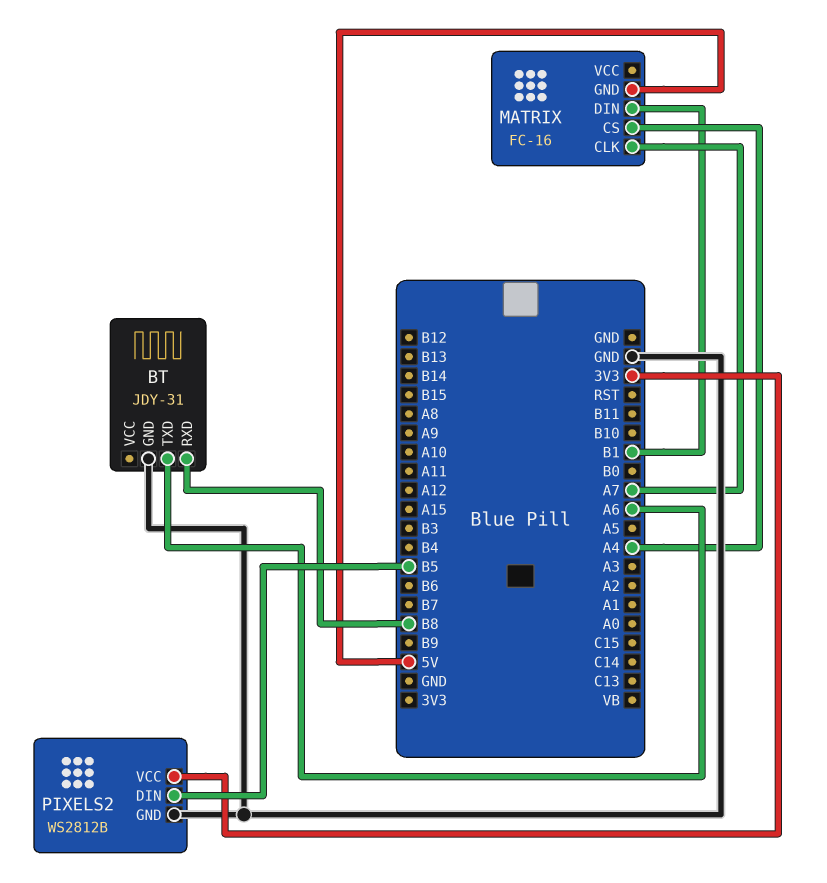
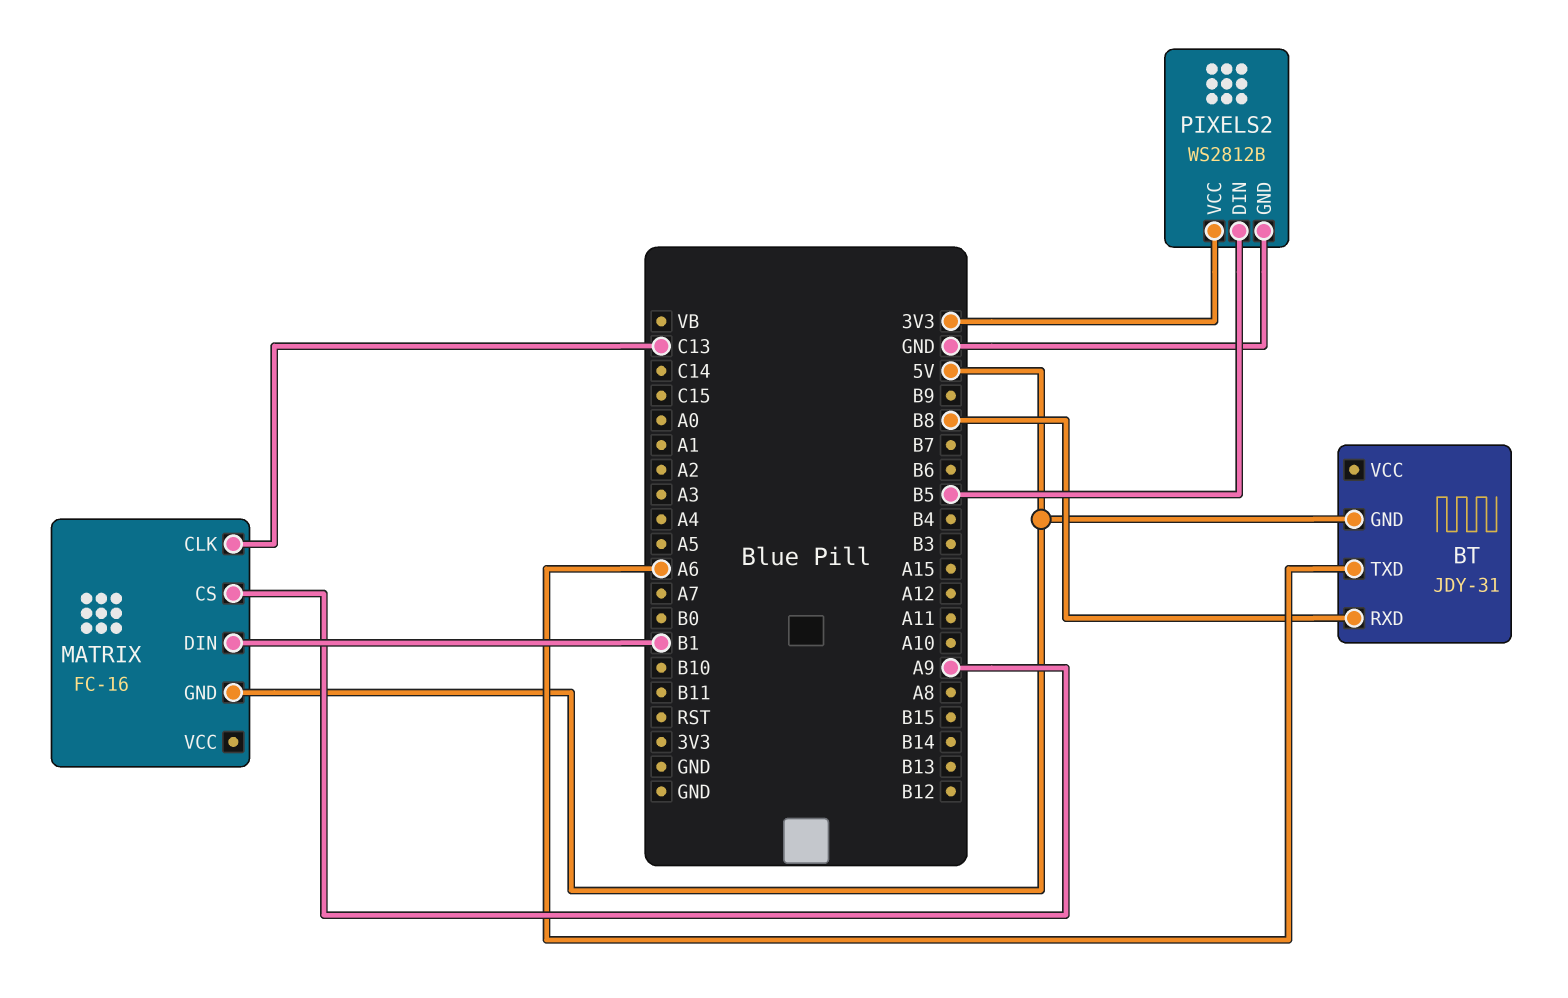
BT pin GND: GND -> 5V
MATRIX pin CLK: A7 -> C13
MATRIX pin CS: A4 -> A9

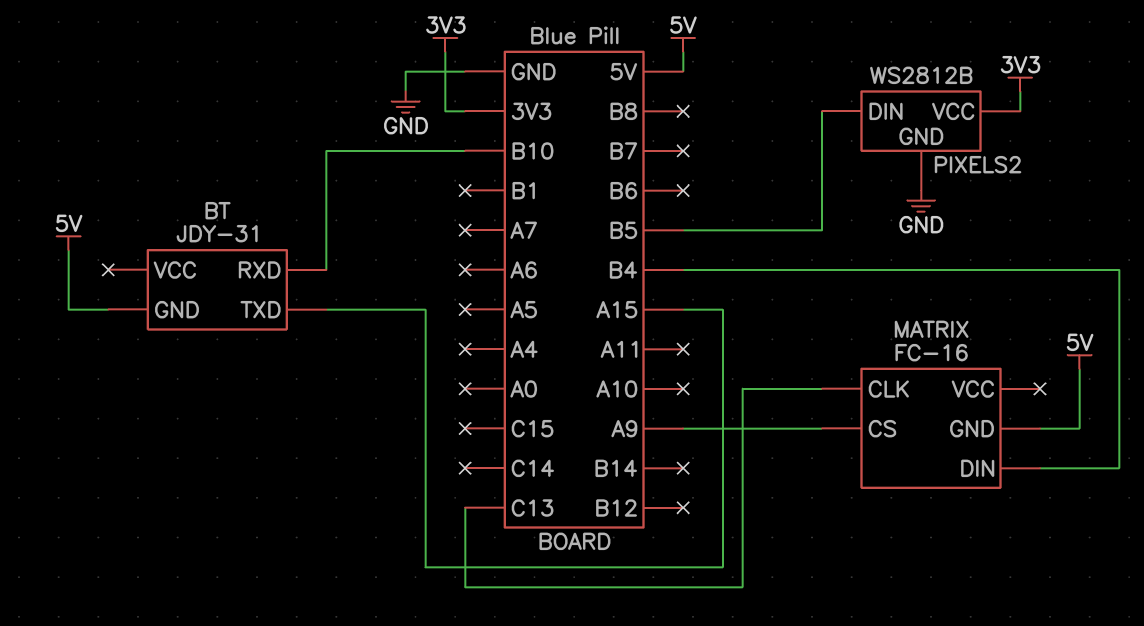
BT pin RXD: B8 -> B10
BT pin TXD: A6 -> A15
MATRIX pin DIN: B1 -> B4

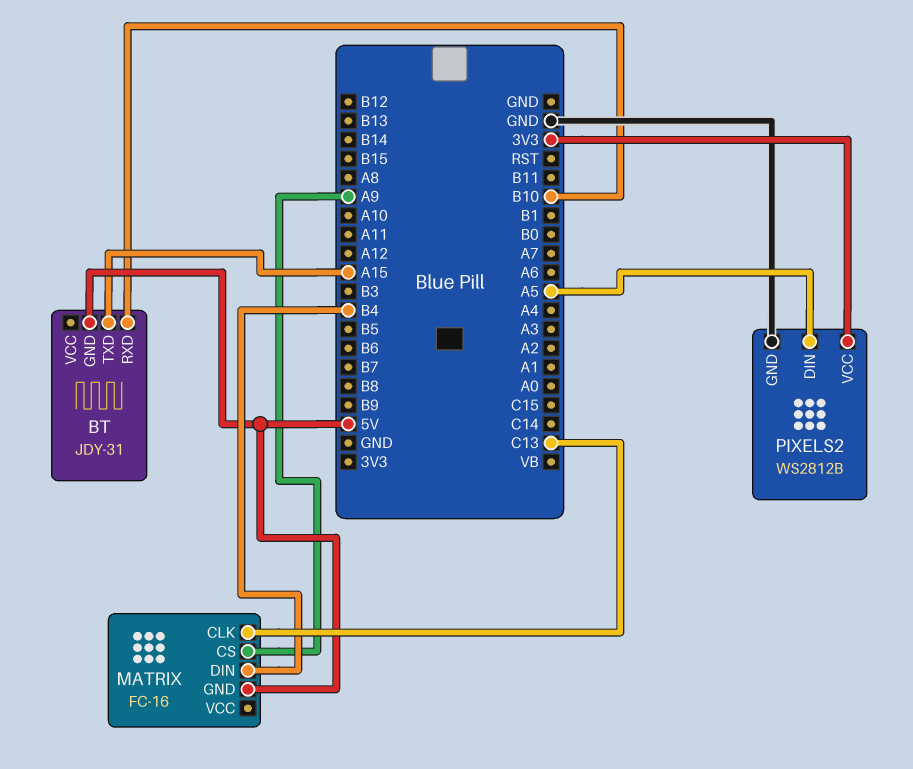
PIXELS2 pin DIN: B5 -> A5

